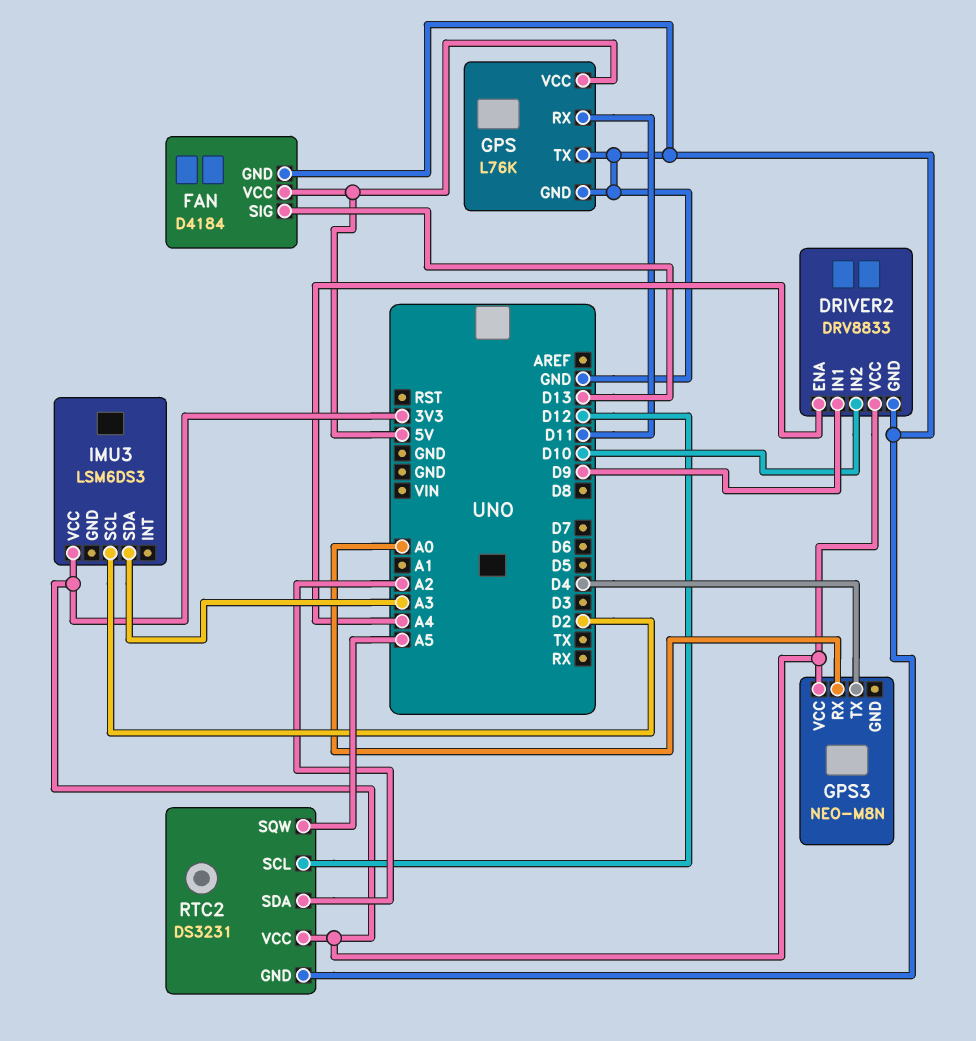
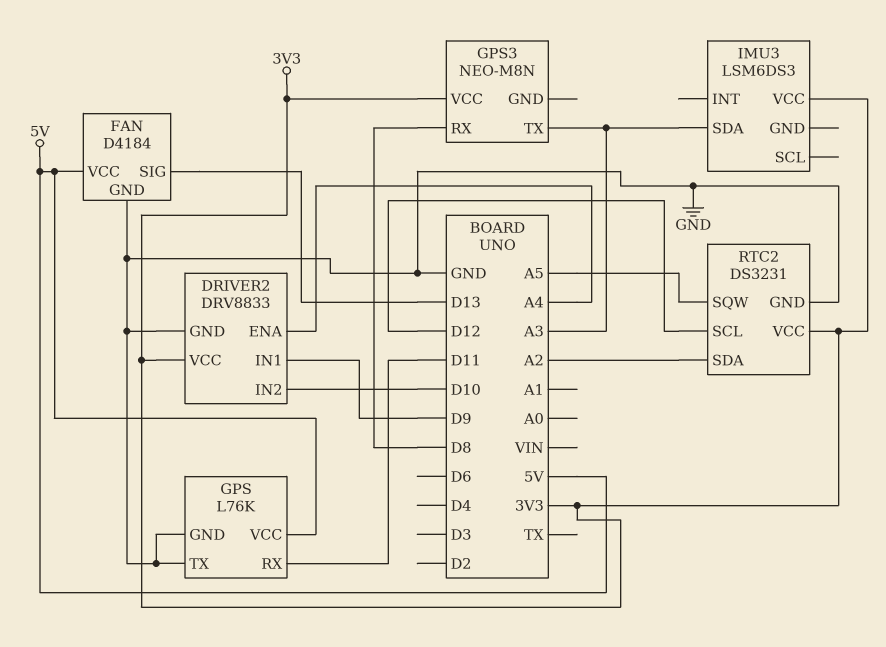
GPS3 pin RX: A0 -> D8
GPS3 pin TX: D4 -> A3
IMU3 pin SCL: D2 -> none

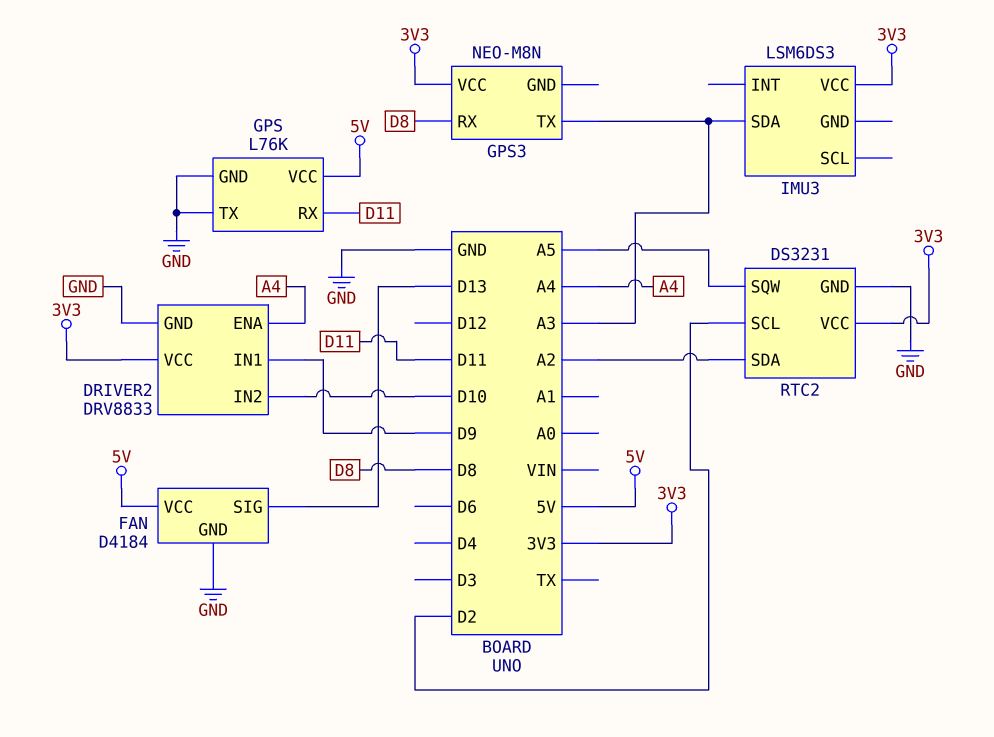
RTC2 pin SCL: D12 -> D2

